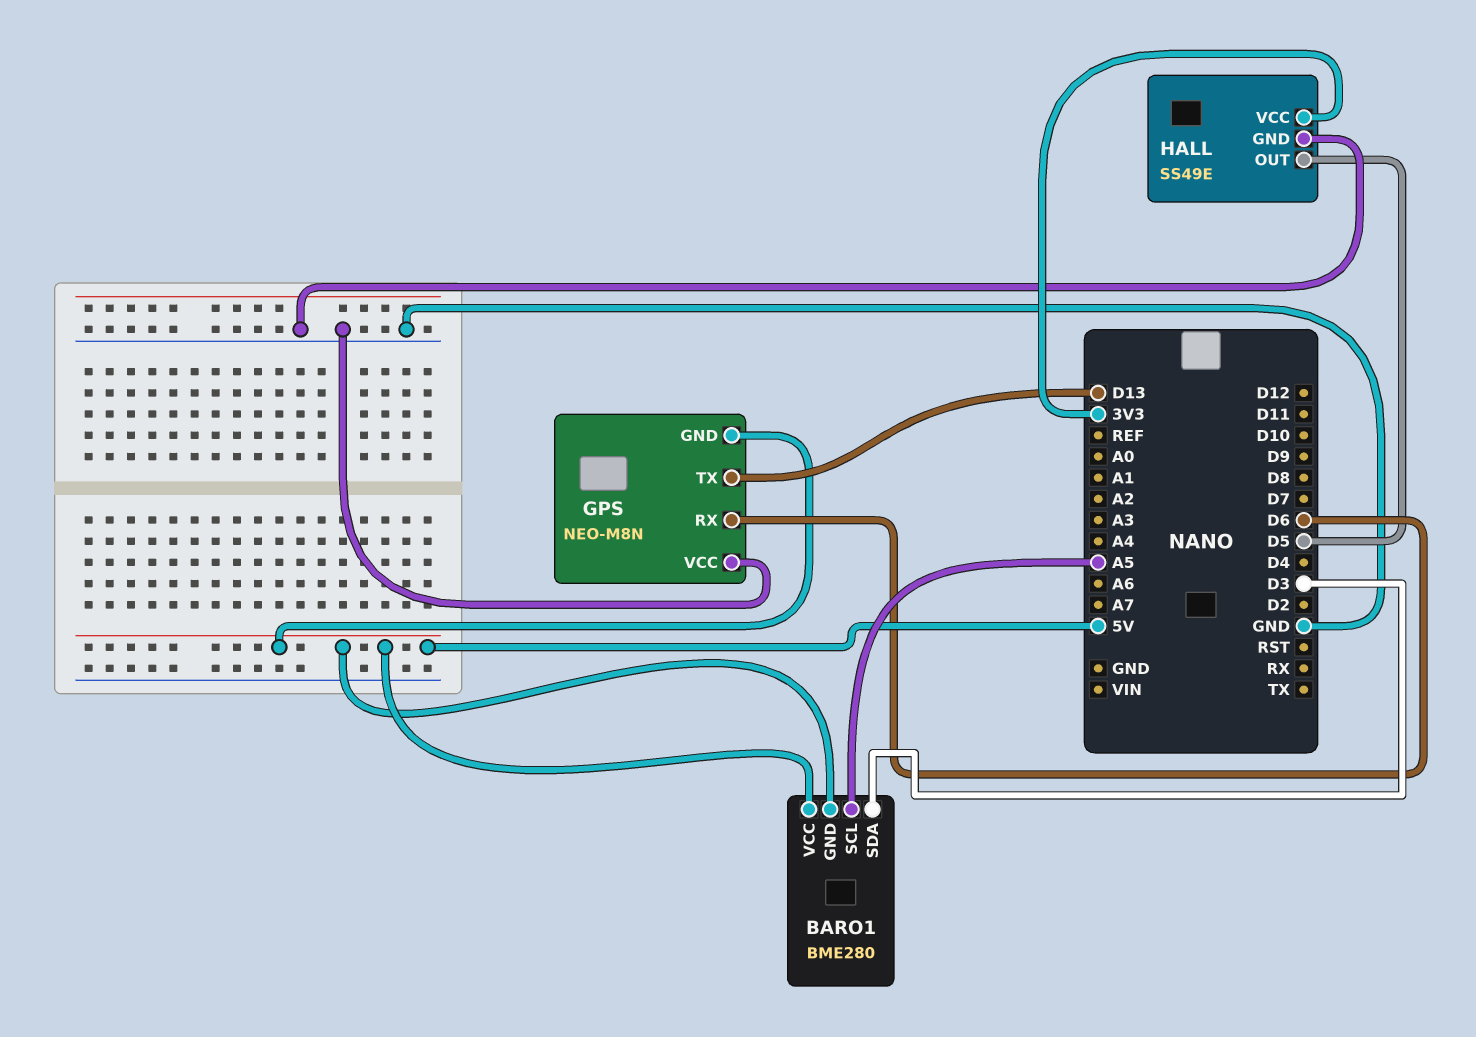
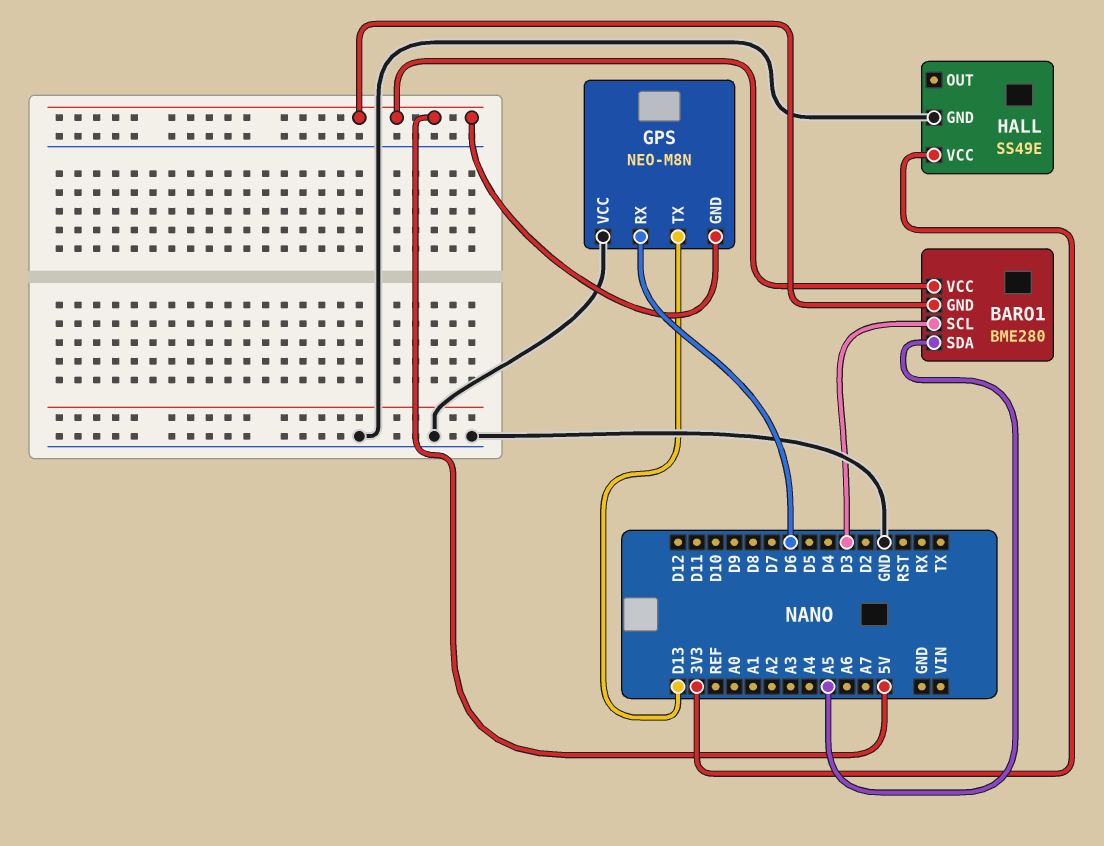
BARO1 pin SCL: A5 -> D3
BARO1 pin SDA: D3 -> A5
HALL pin OUT: D5 -> none

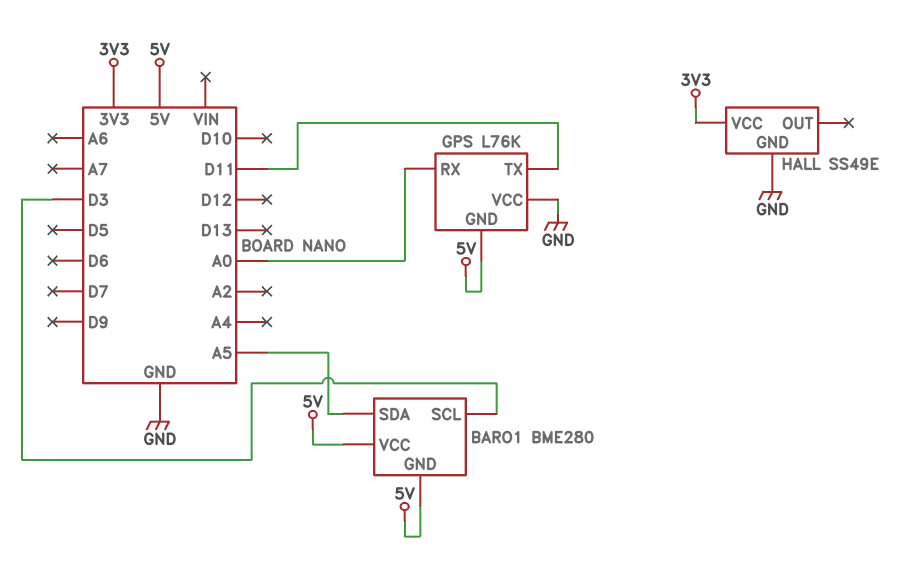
GPS: NEO-M8N -> L76K
GPS pin RX: D6 -> A0
GPS pin TX: D13 -> D11

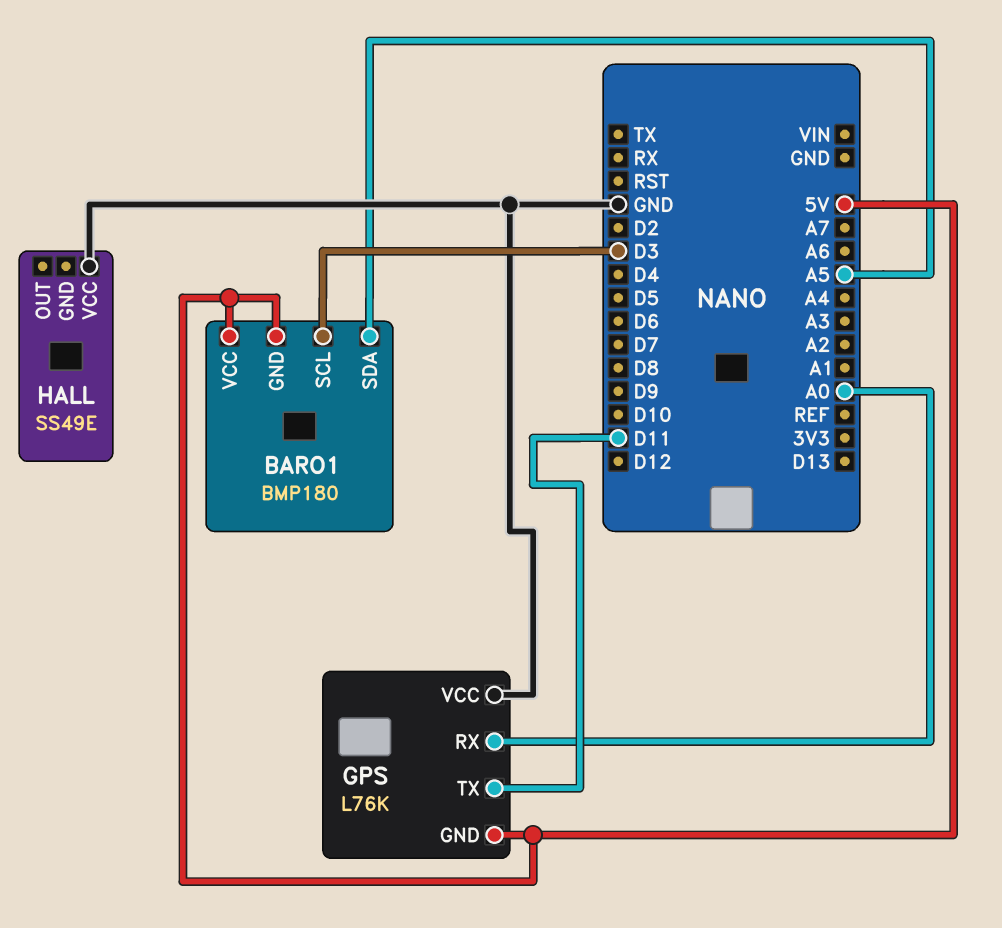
BARO1: BME280 -> BMP180
HALL pin GND: GND -> none
HALL pin VCC: 3V3 -> GND

